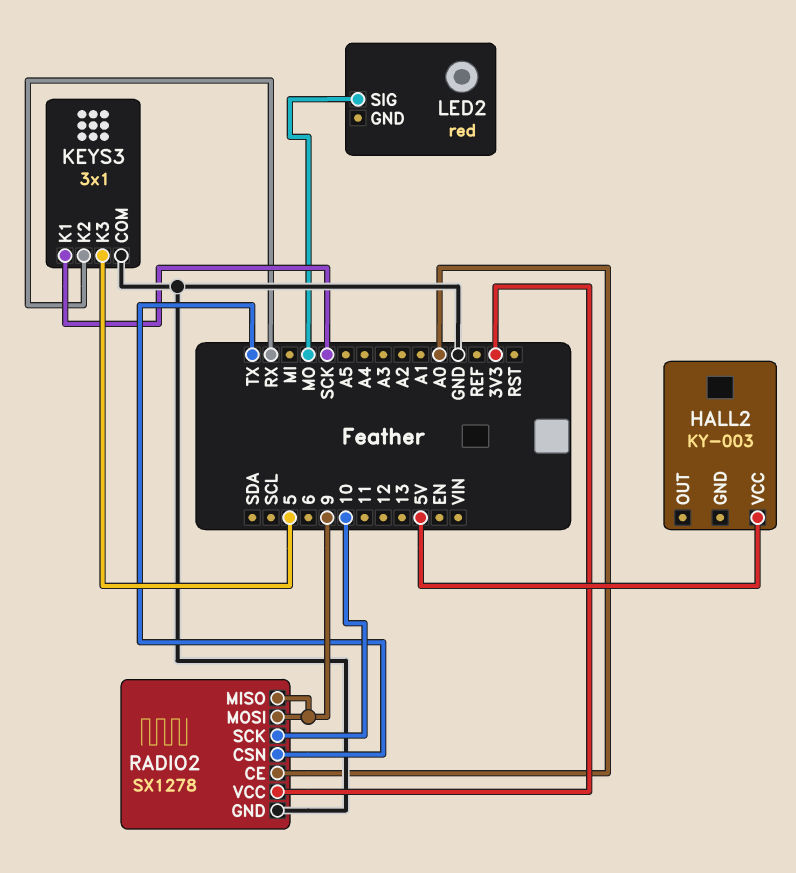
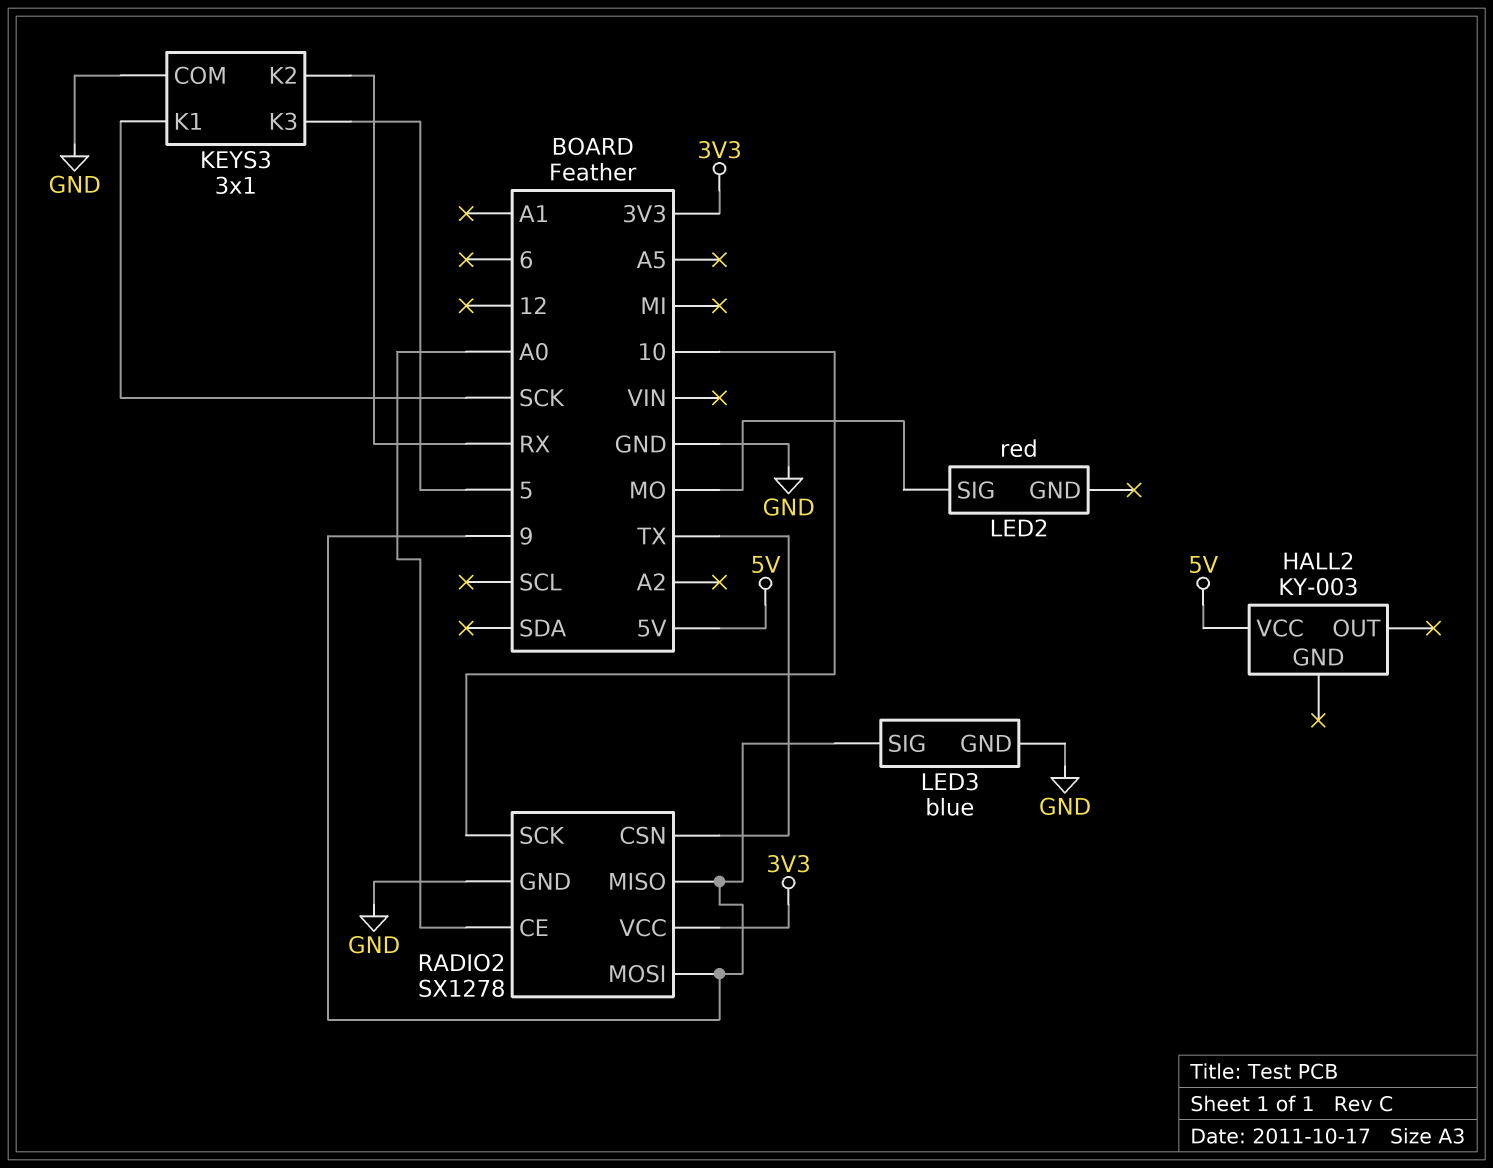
LED3: none -> blue
LED3 pin GND: none -> GND
LED3 pin SIG: none -> 9

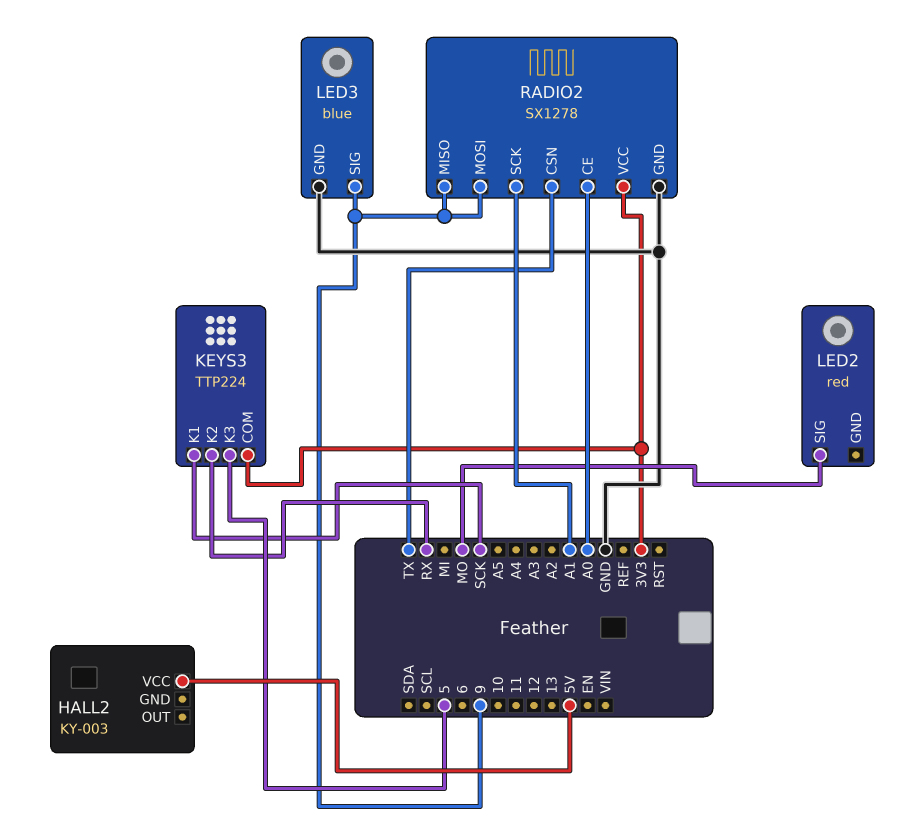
KEYS3: 3x1 -> TTP224
KEYS3 pin COM: GND -> 3V3
RADIO2 pin SCK: 10 -> A1

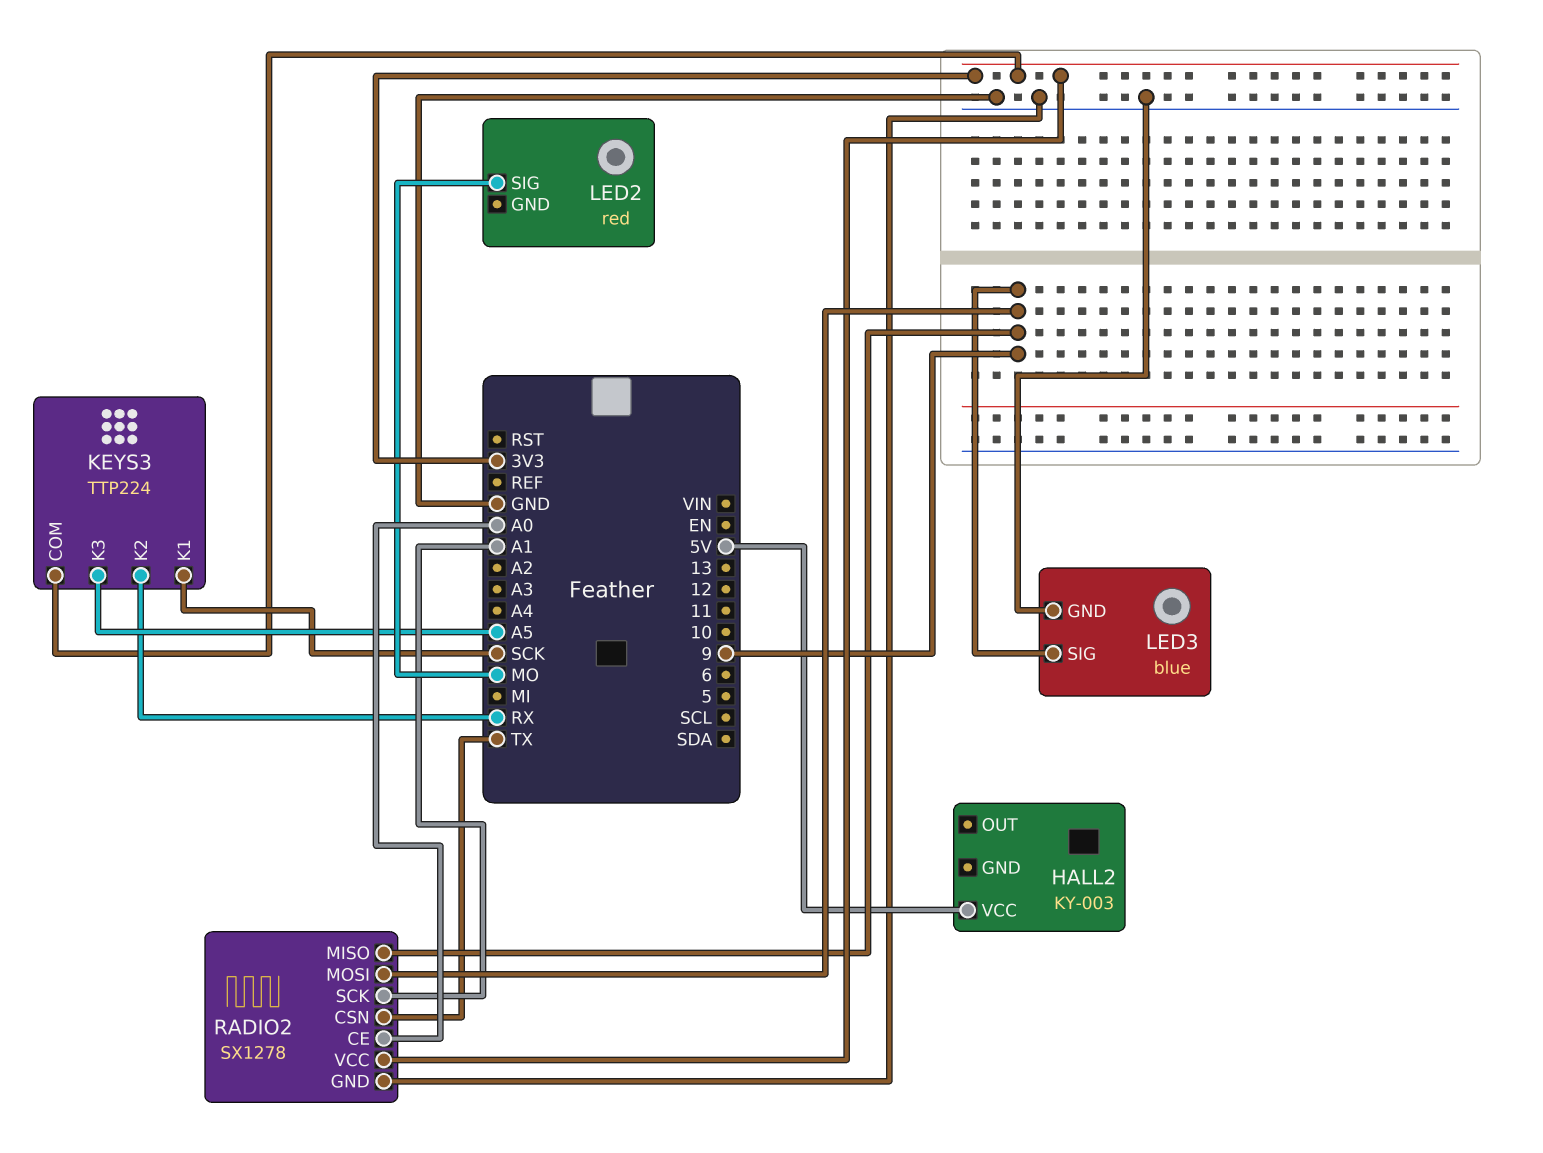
KEYS3 pin K3: 5 -> A5

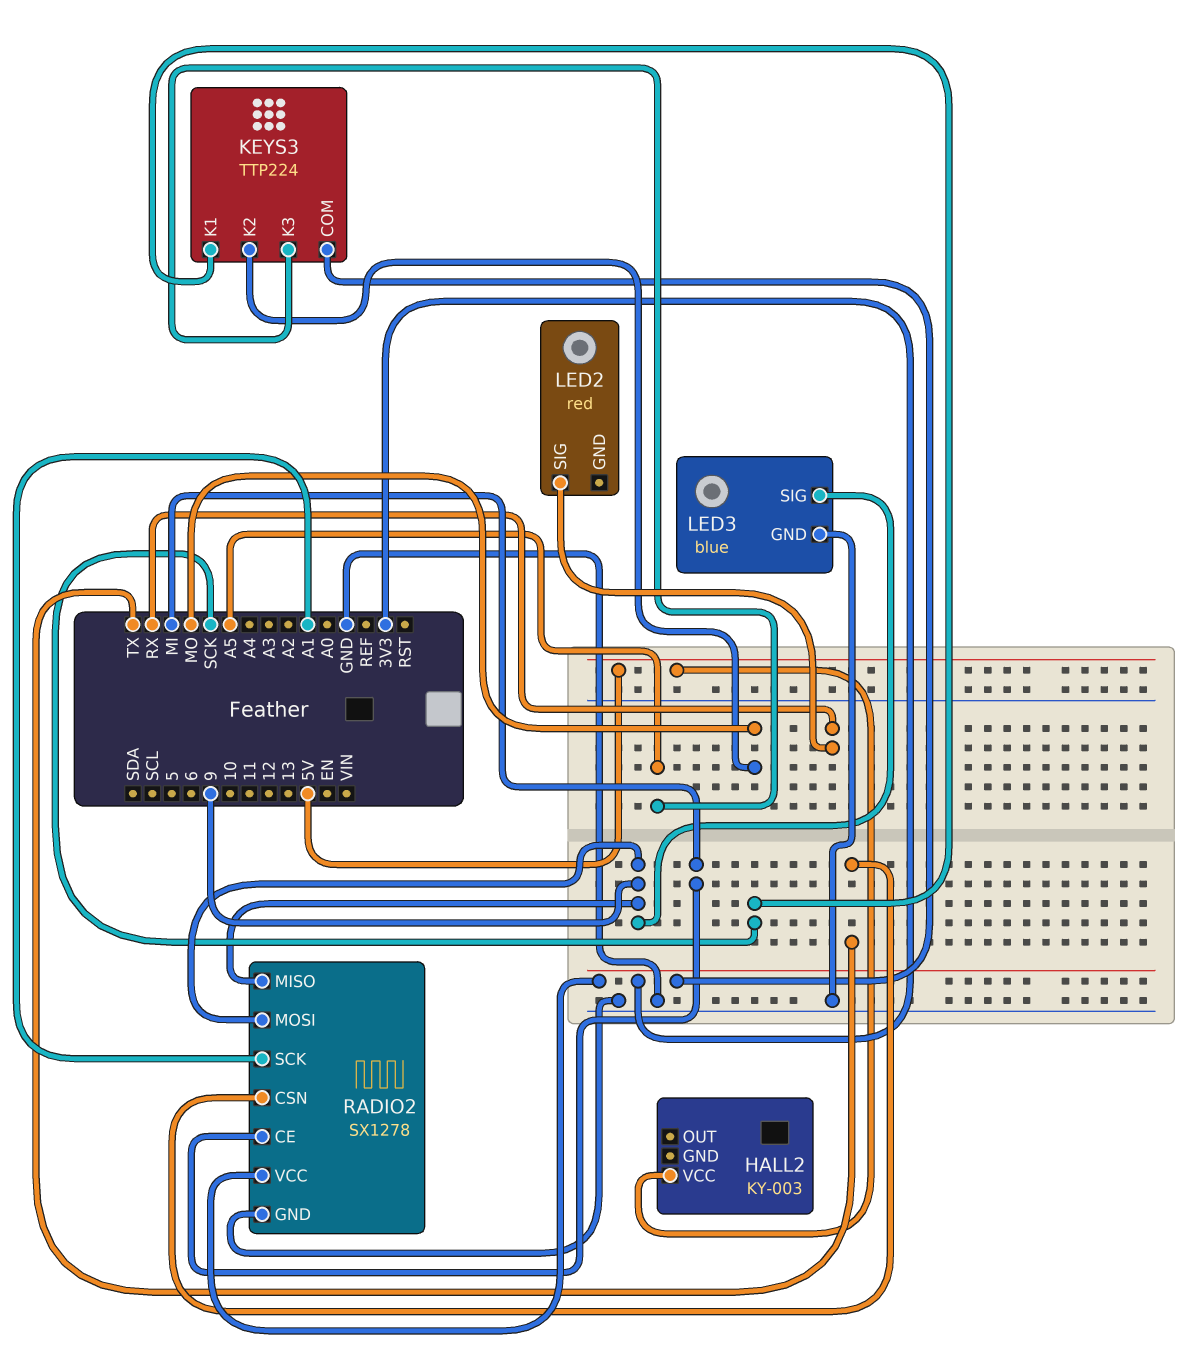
KEYS3 pin K2: RX -> MO
LED2 pin SIG: MO -> RX
RADIO2 pin CE: A0 -> MI

